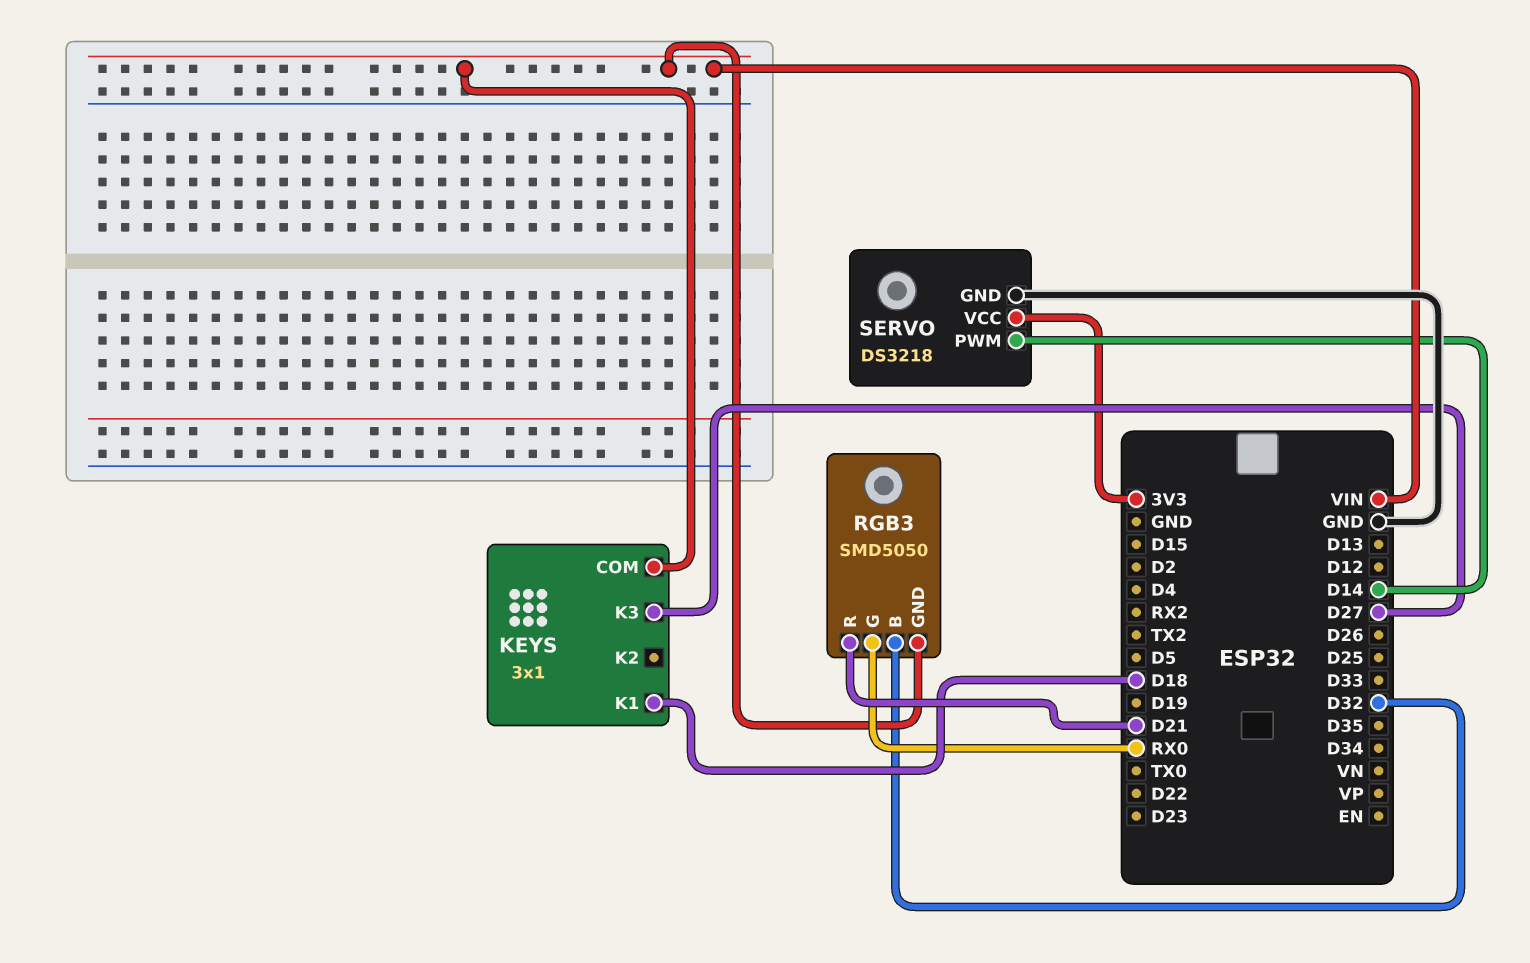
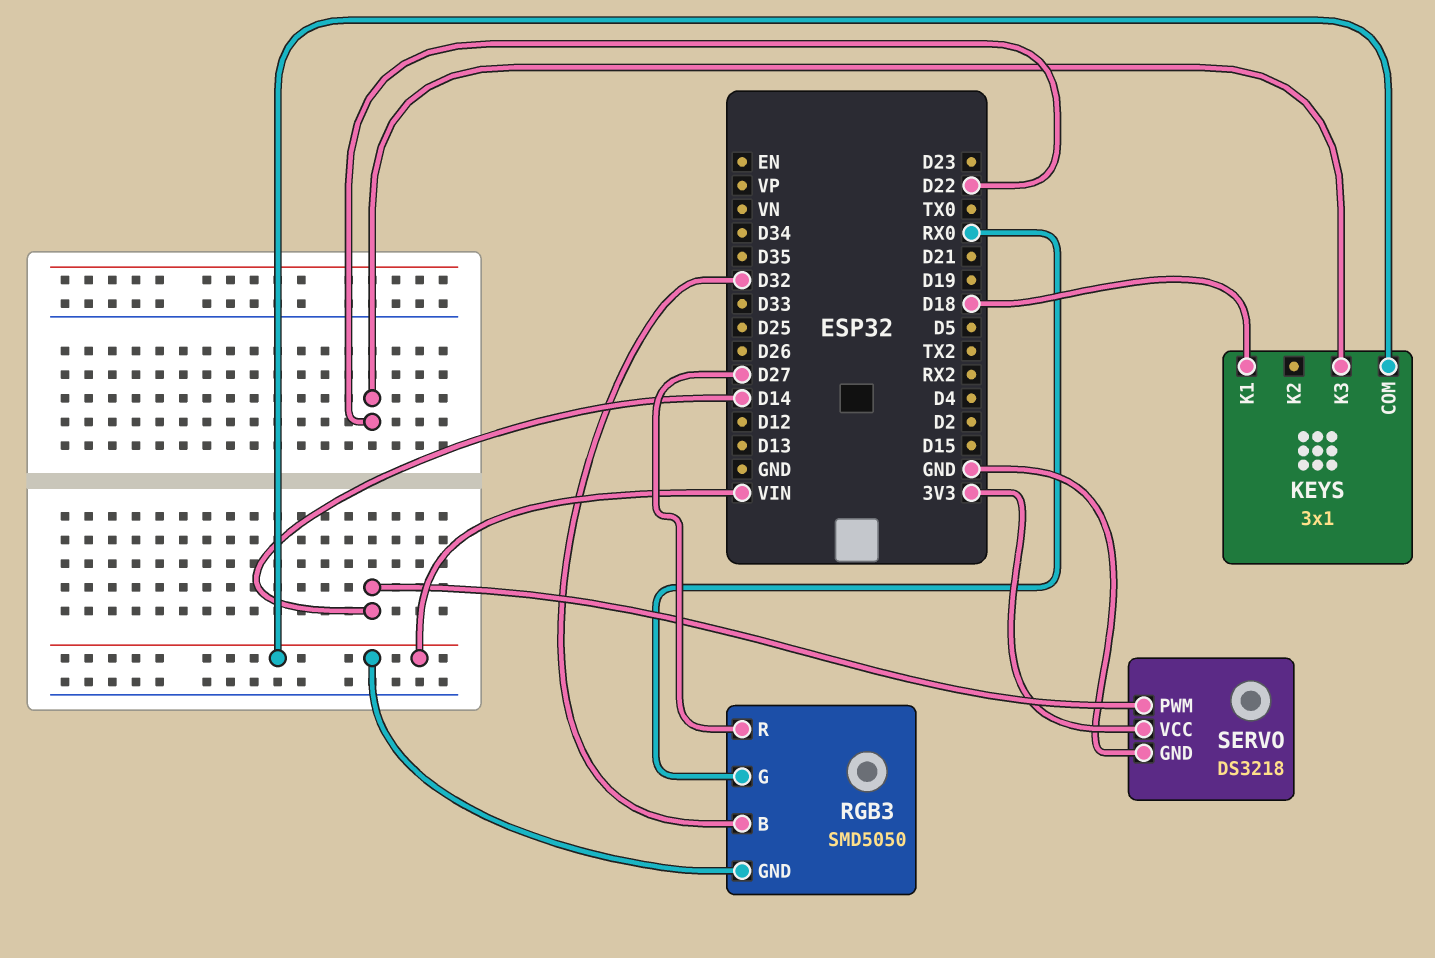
KEYS pin K3: D27 -> D22
RGB3 pin R: D21 -> D27

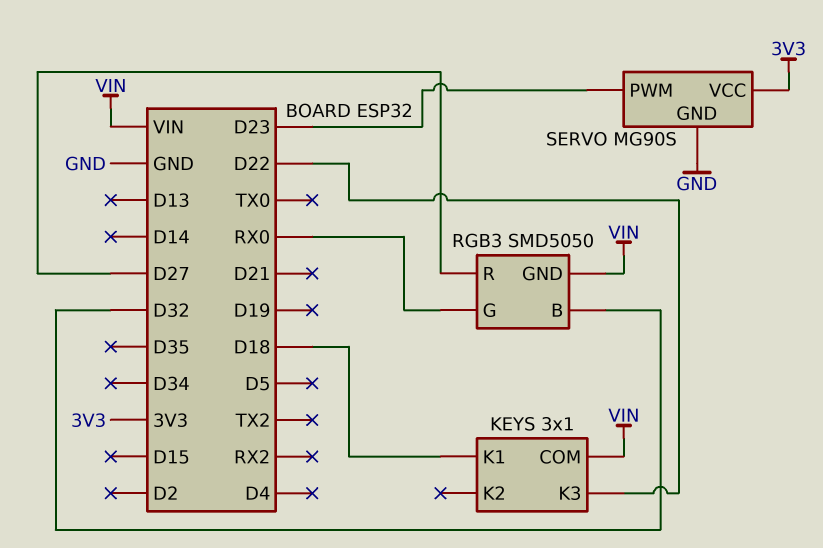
SERVO: DS3218 -> MG90S
SERVO pin PWM: D14 -> D23

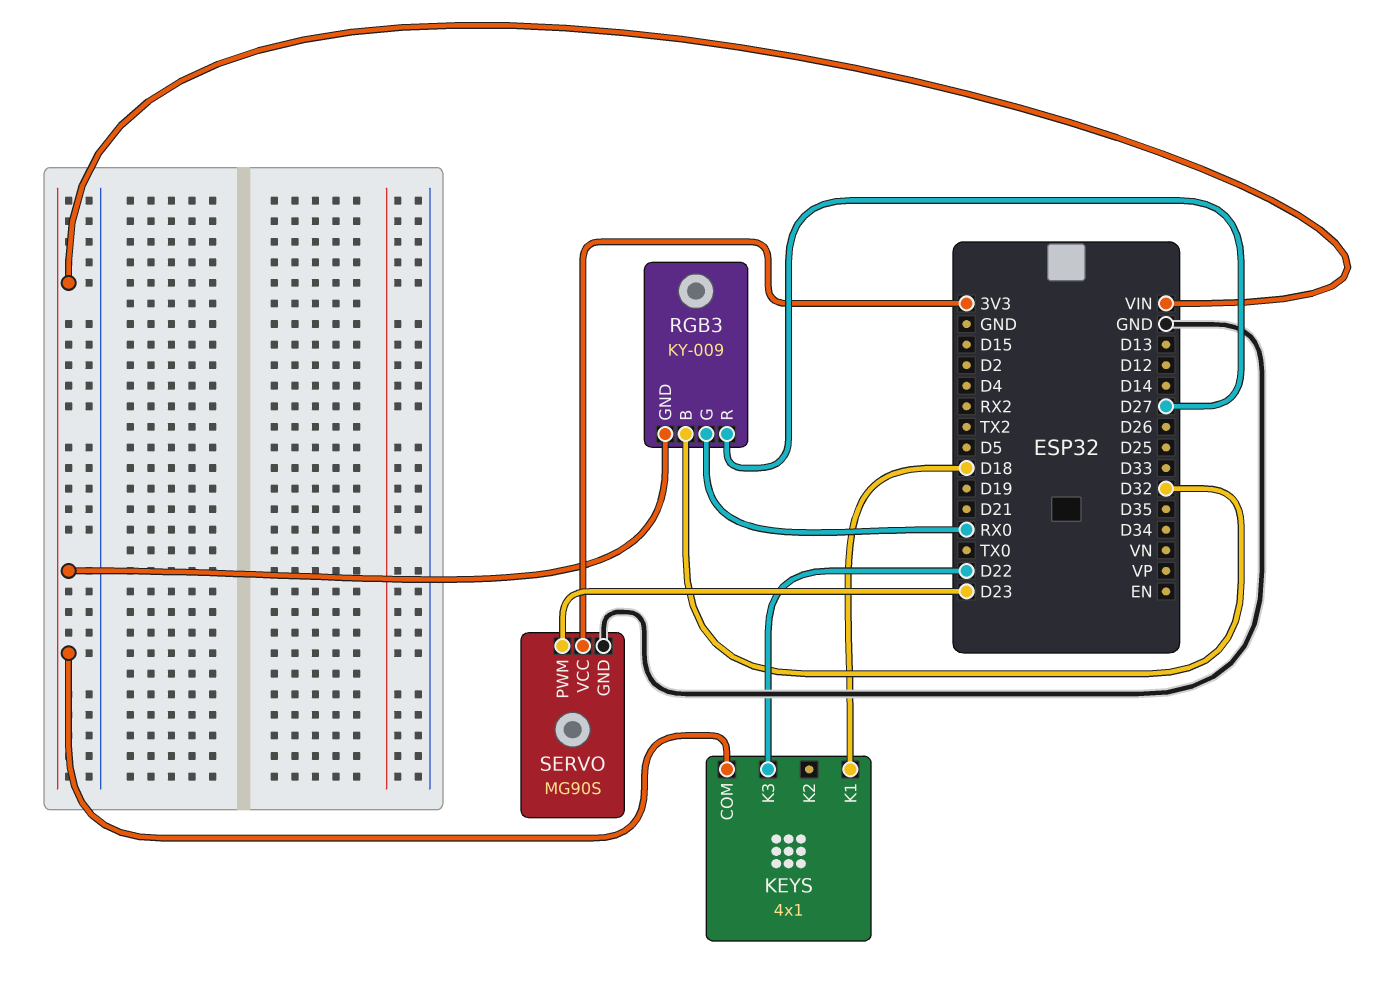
KEYS: 3x1 -> 4x1
RGB3: SMD5050 -> KY-009

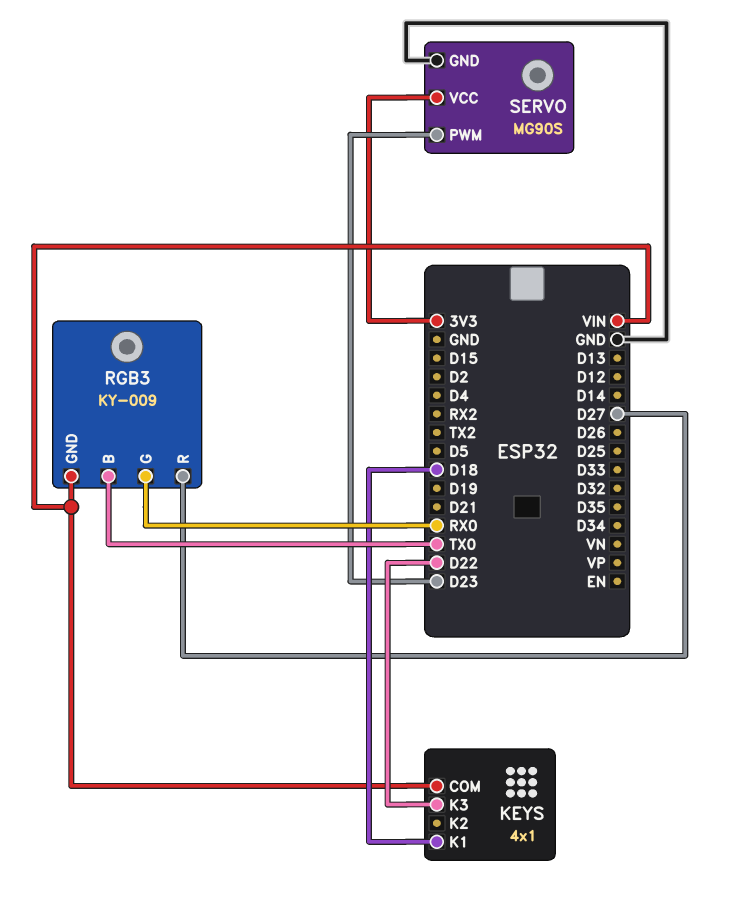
RGB3 pin B: D32 -> TX0

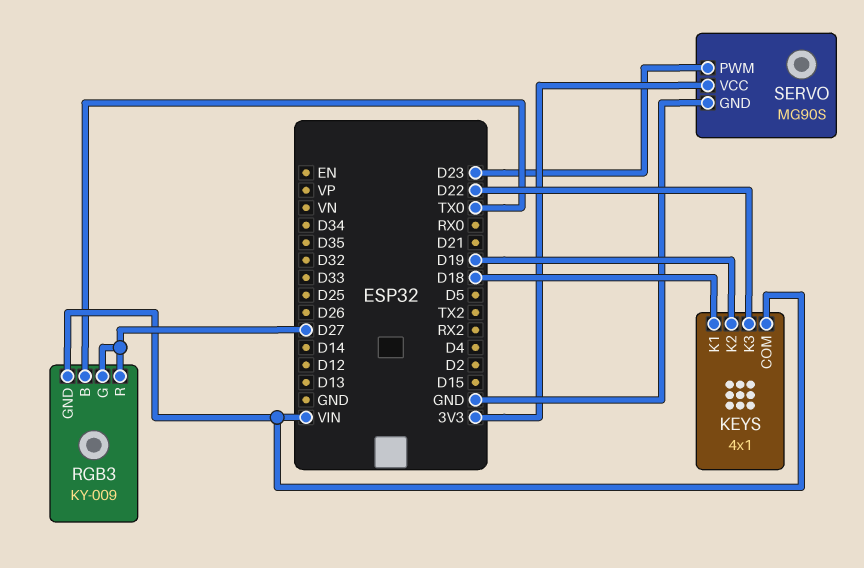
KEYS pin K2: none -> D19
RGB3 pin G: RX0 -> D27

